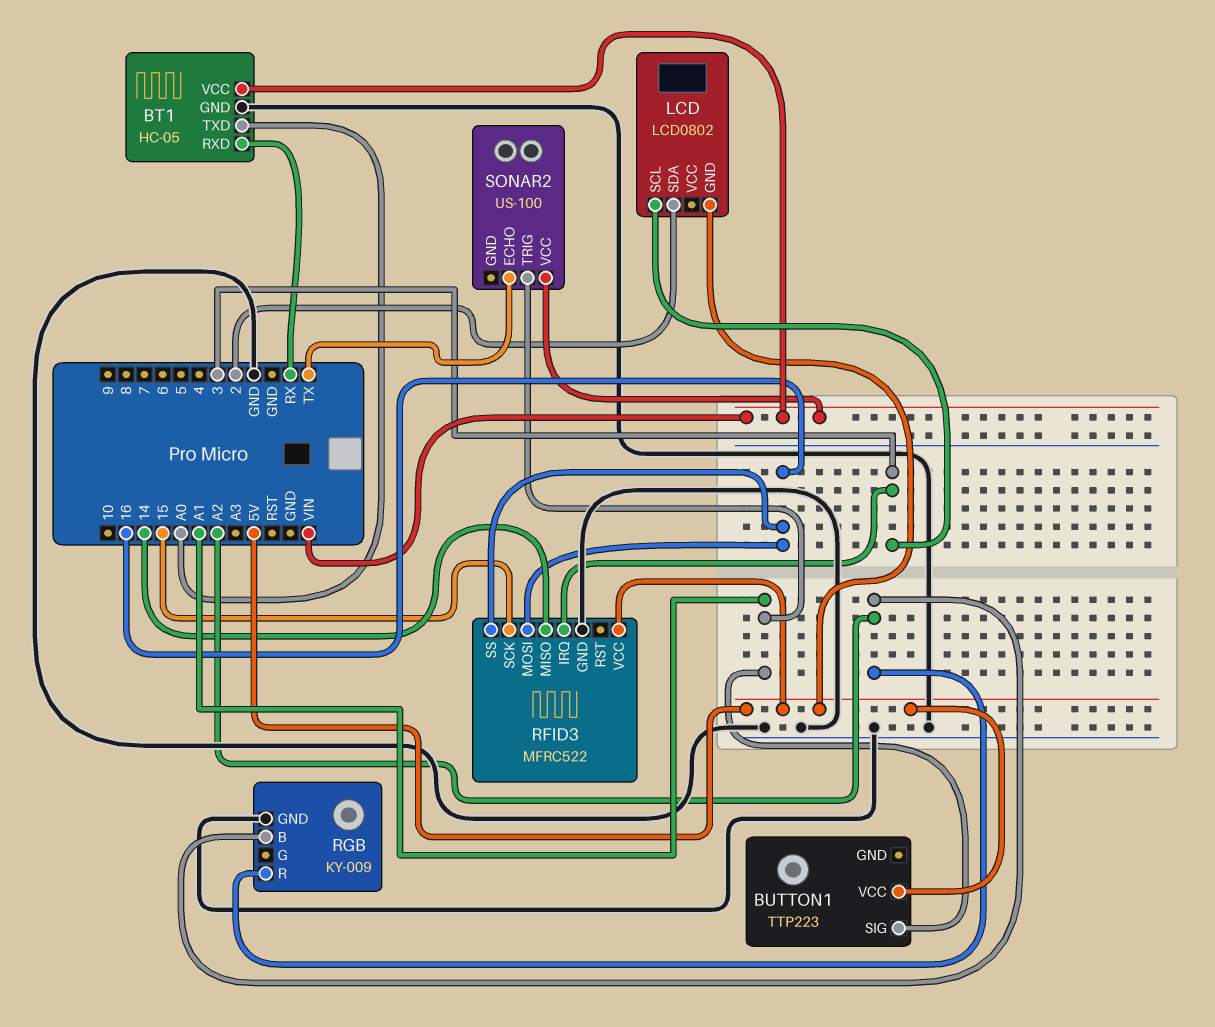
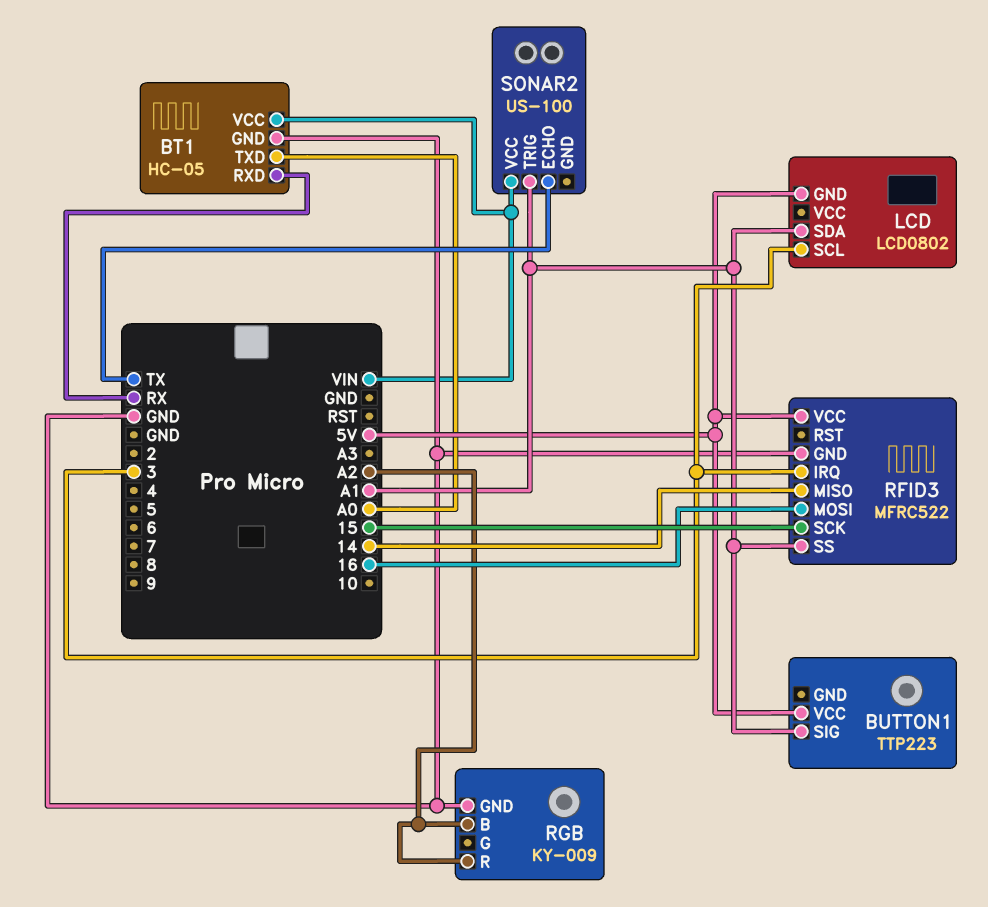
LCD pin SDA: 2 -> A1
RFID3 pin SS: 16 -> A1

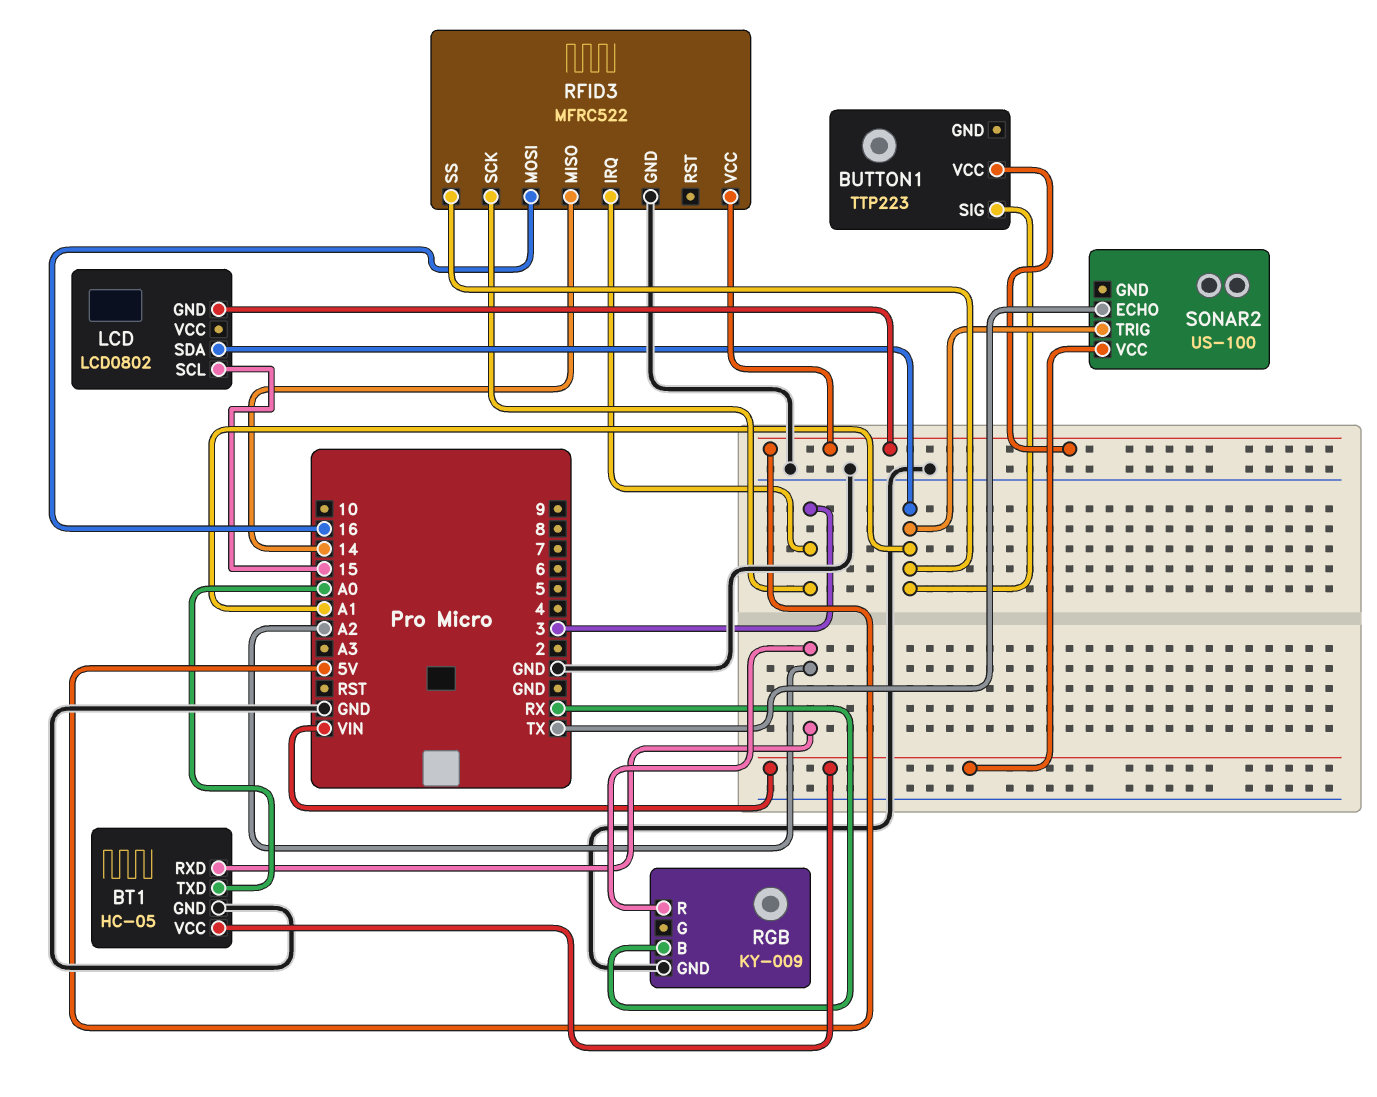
BT1 pin RXD: RX -> A2
LCD pin SCL: 3 -> 15
RFID3 pin SCK: 15 -> 3
RGB pin B: A2 -> RX

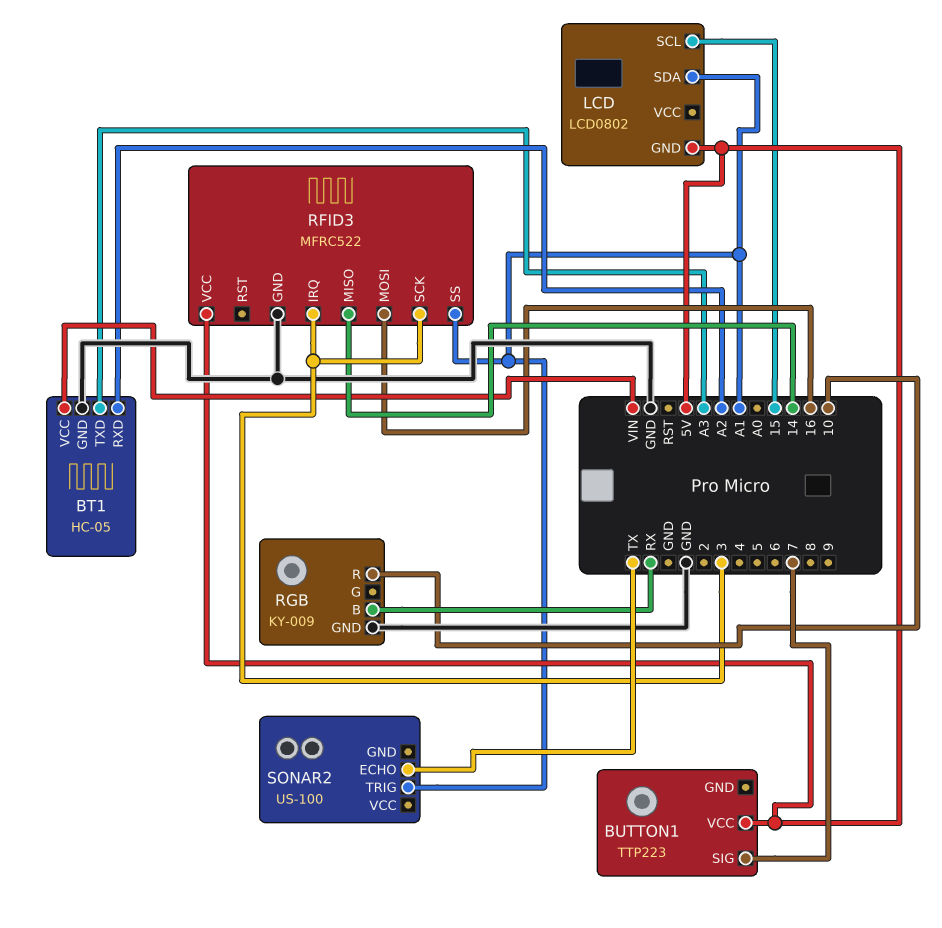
BT1 pin TXD: A0 -> A3
BUTTON1 pin SIG: A1 -> 7
RGB pin R: A2 -> 10
SONAR2 pin VCC: VIN -> none

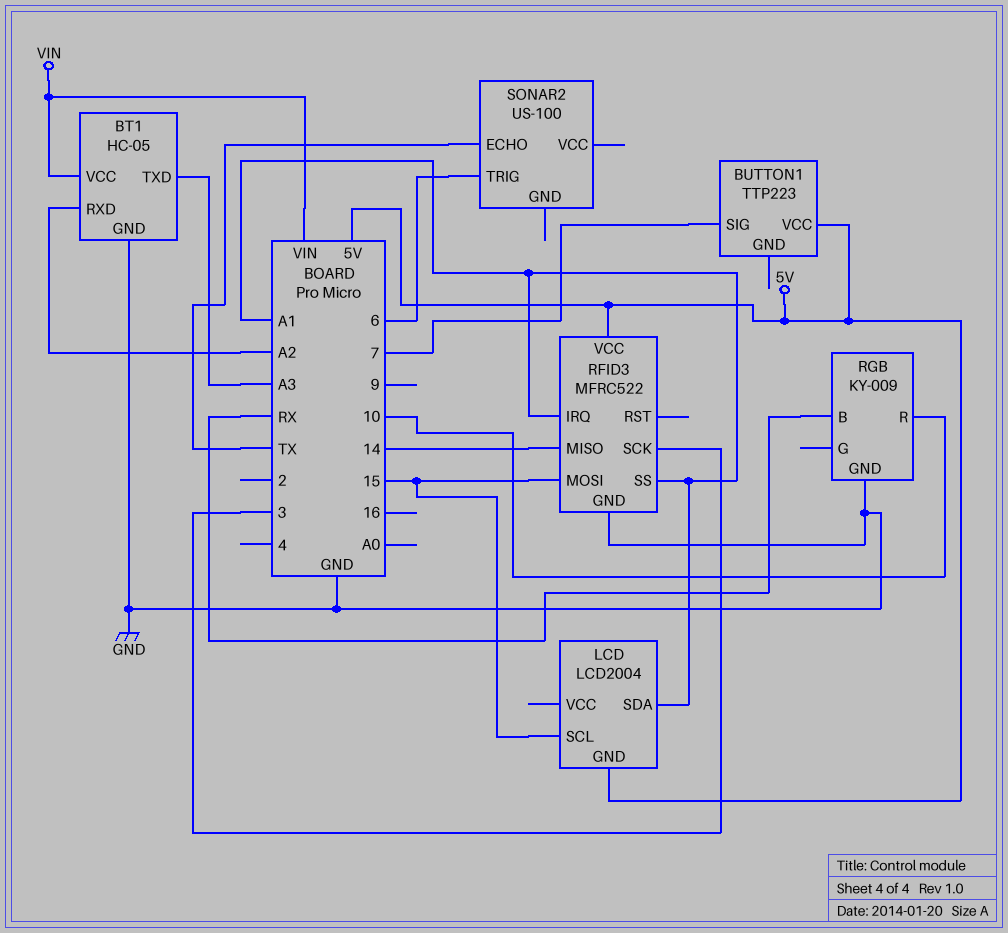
LCD: LCD0802 -> LCD2004
RFID3 pin IRQ: 3 -> A1
RFID3 pin MOSI: 16 -> 15
SONAR2 pin TRIG: A1 -> 6

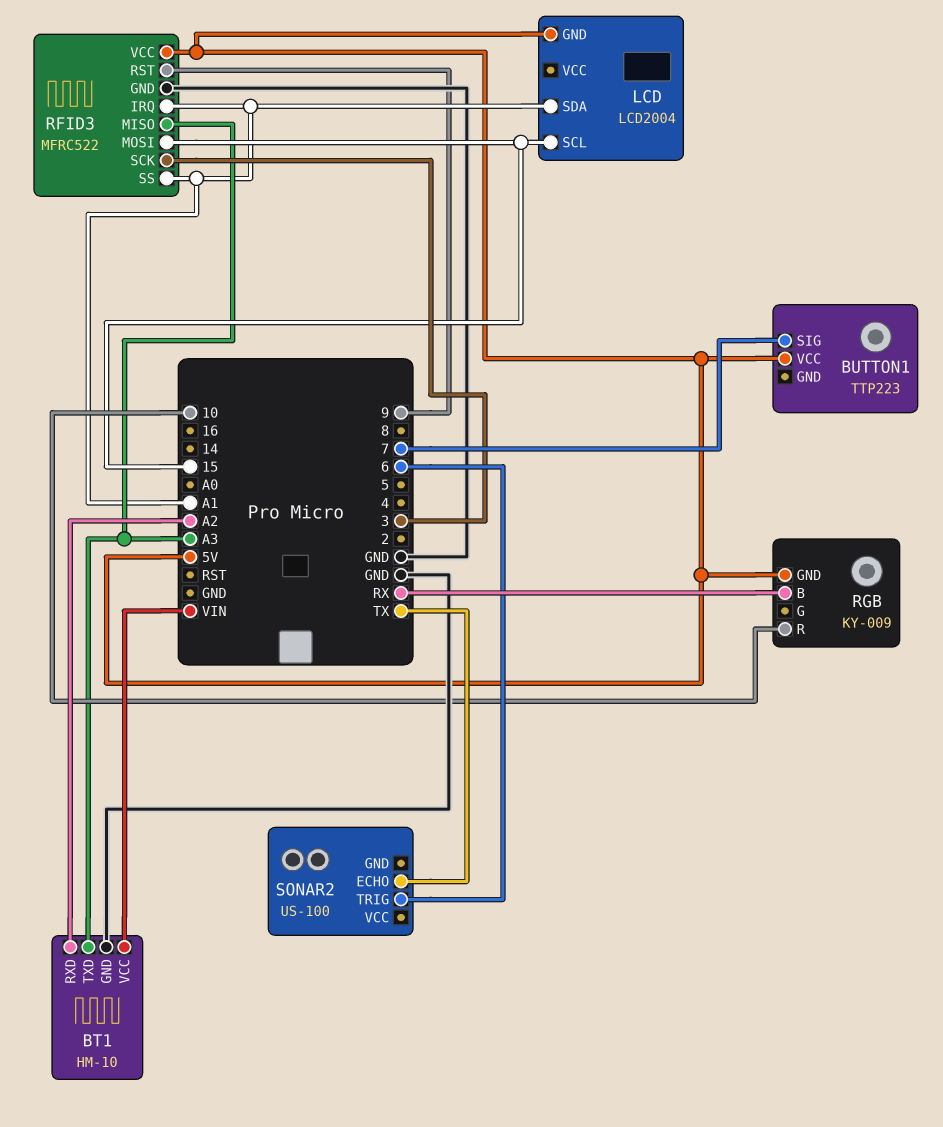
BT1: HC-05 -> HM-10
RFID3 pin MISO: 14 -> A3
RFID3 pin RST: none -> 9
RGB pin GND: GND -> 5V

